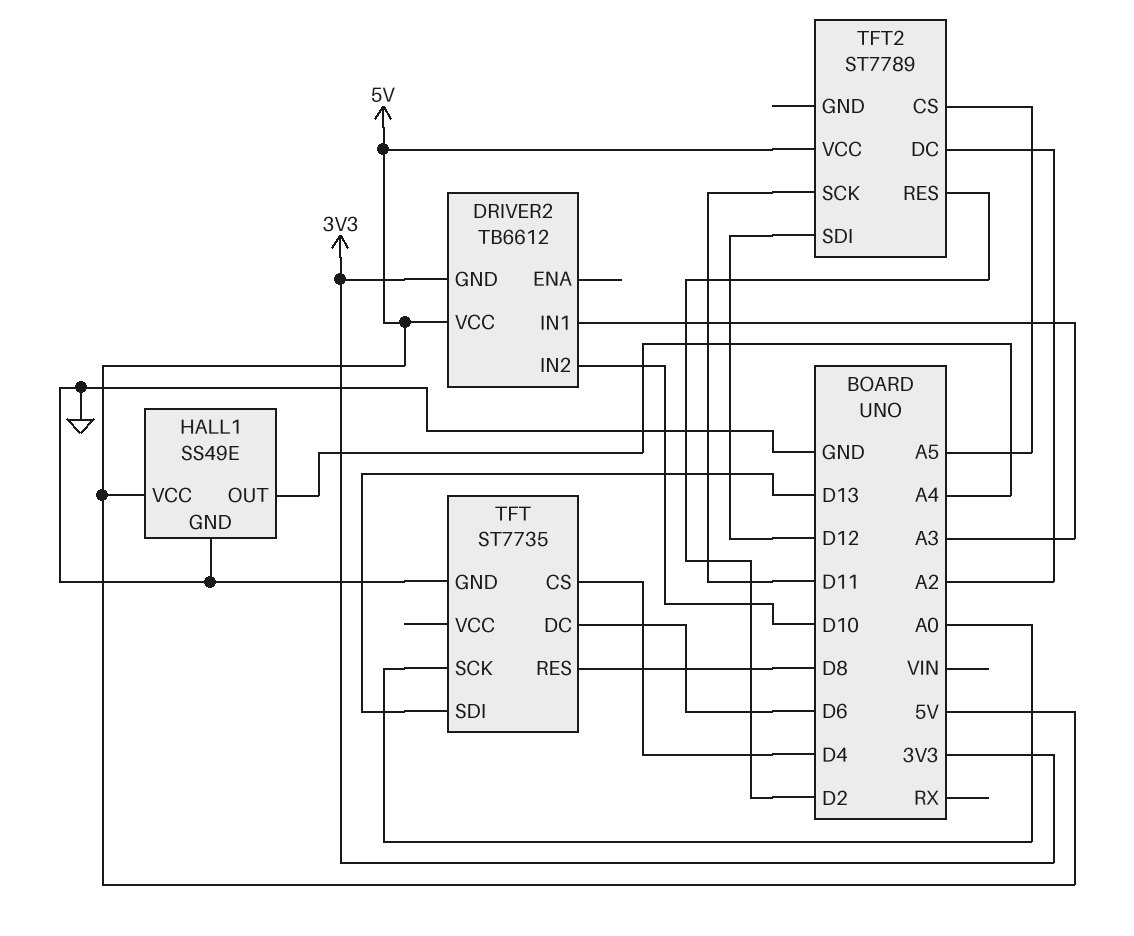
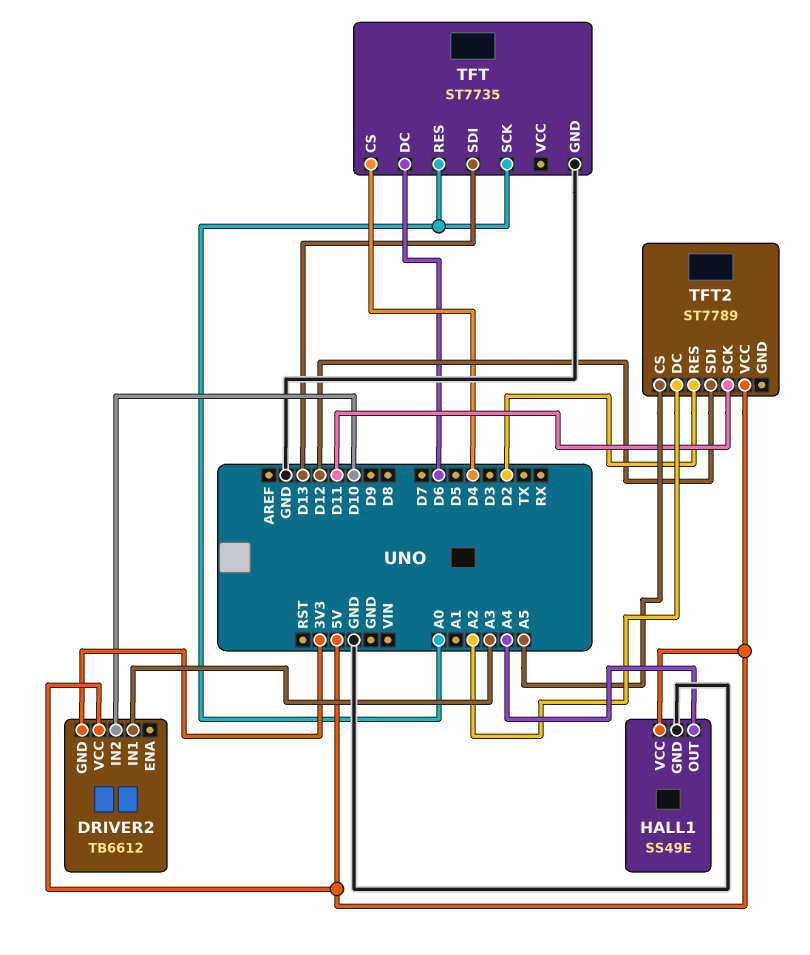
TFT pin RES: D8 -> A0

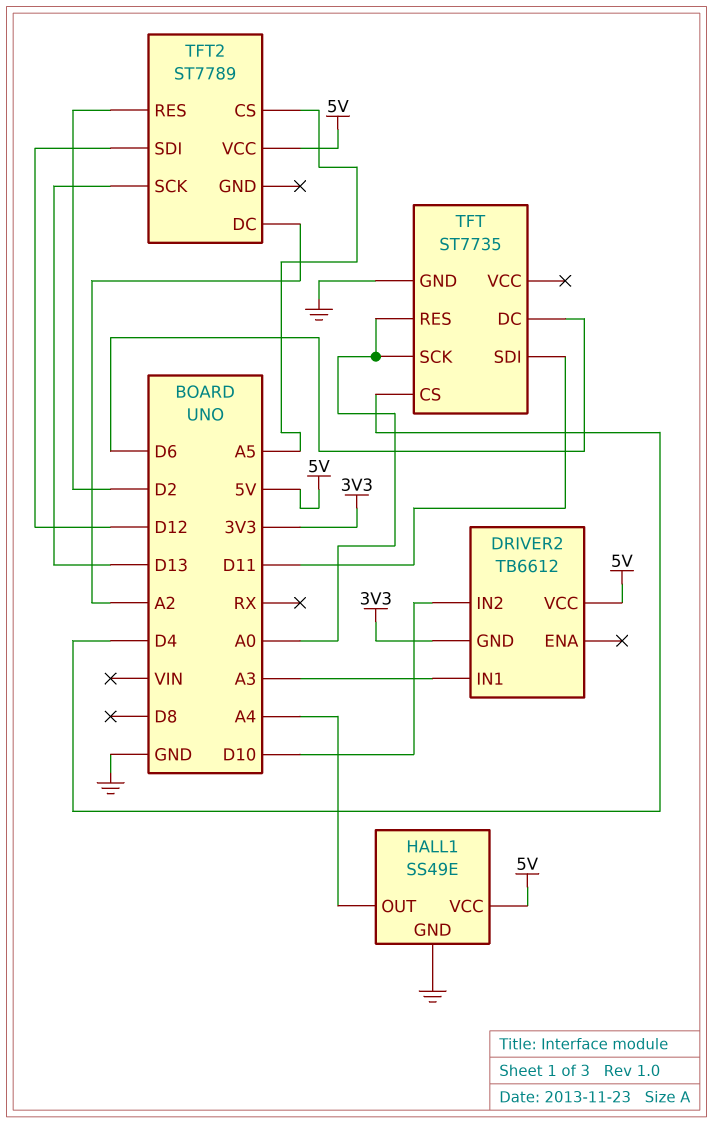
TFT pin SDI: D13 -> D11
TFT2 pin SCK: D11 -> D13

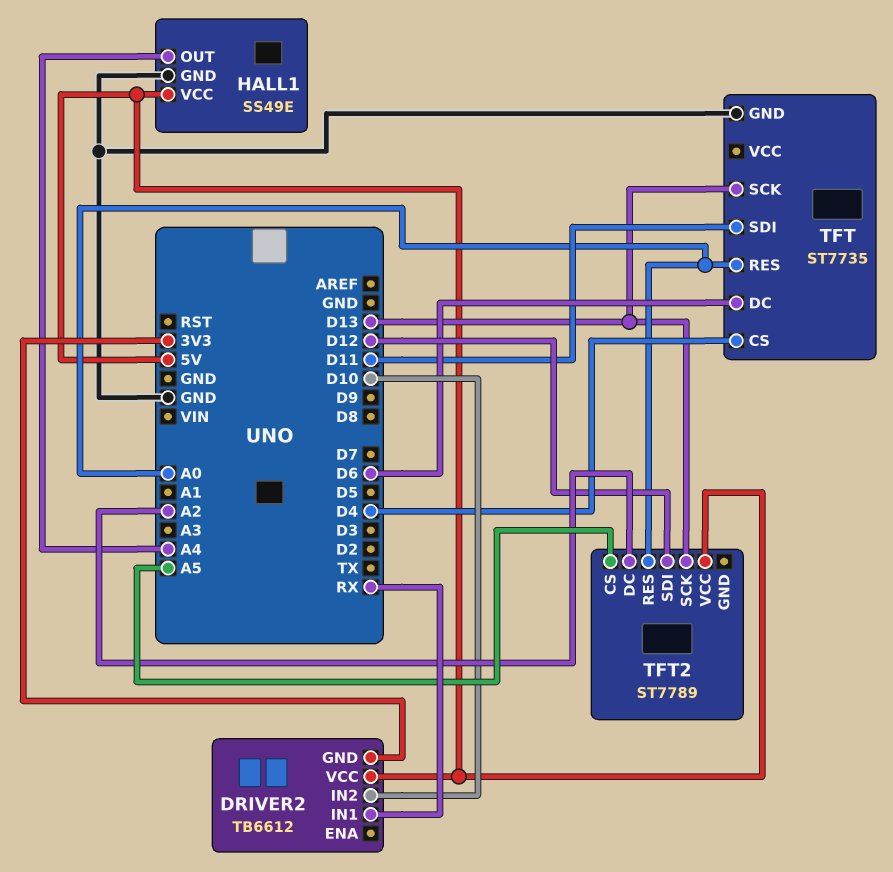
DRIVER2 pin IN1: A3 -> RX
TFT pin SCK: A0 -> D13
TFT2 pin RES: D2 -> A0

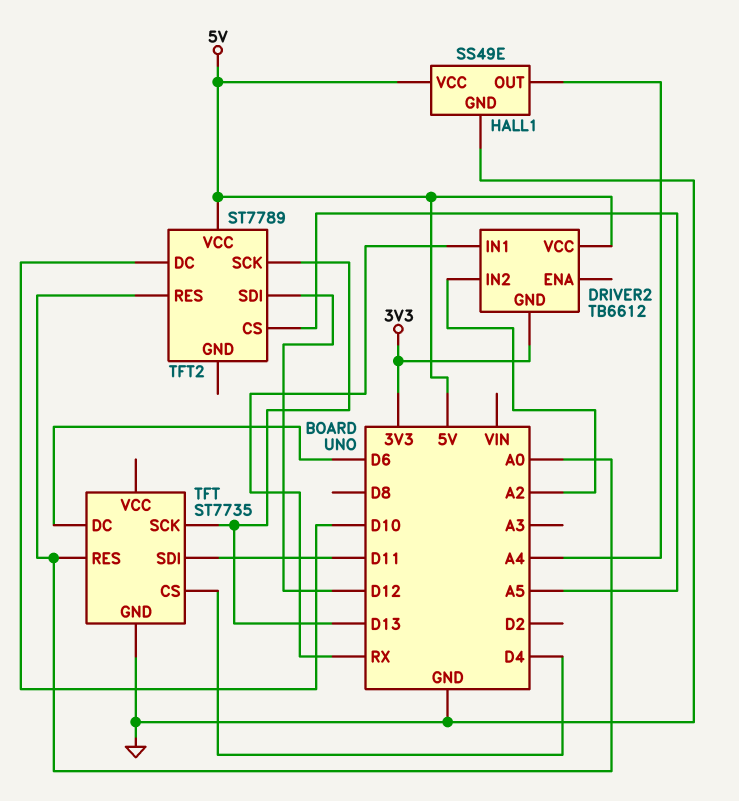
DRIVER2 pin IN2: D10 -> A2
TFT2 pin DC: A2 -> D10

